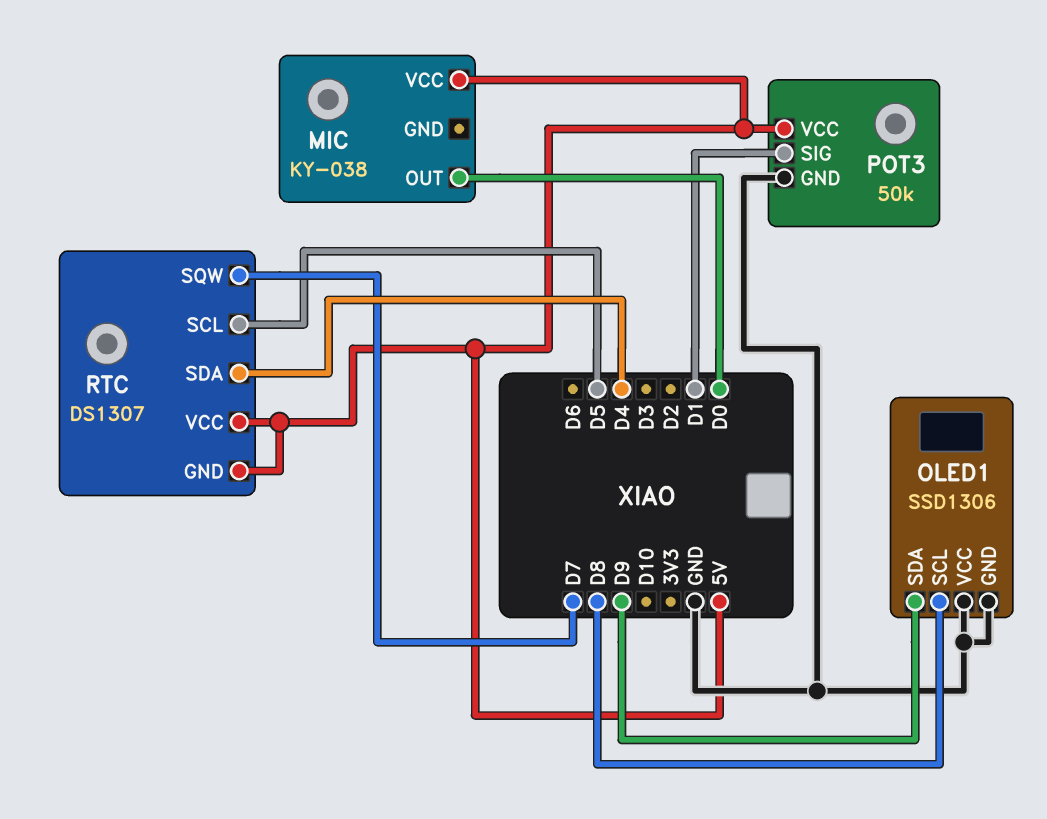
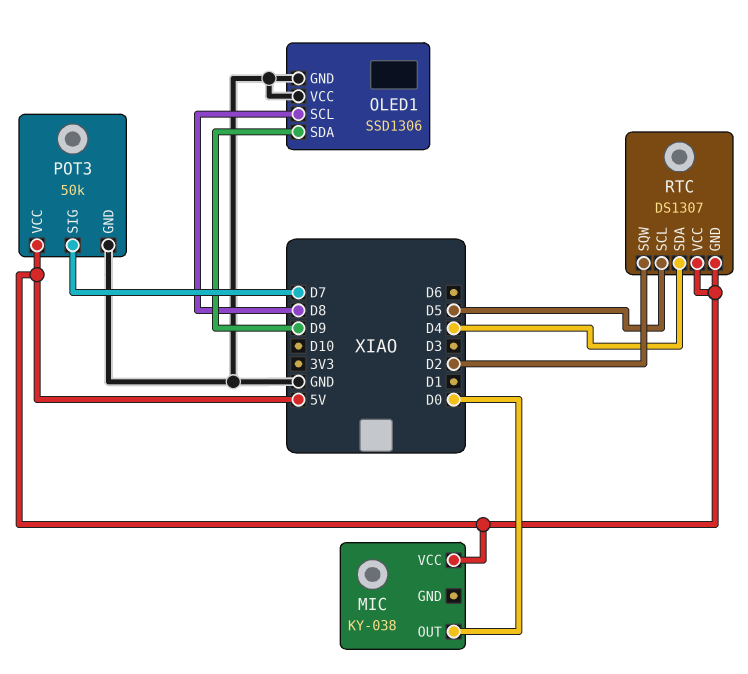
POT3 pin SIG: D1 -> D7
RTC pin SQW: D7 -> D2

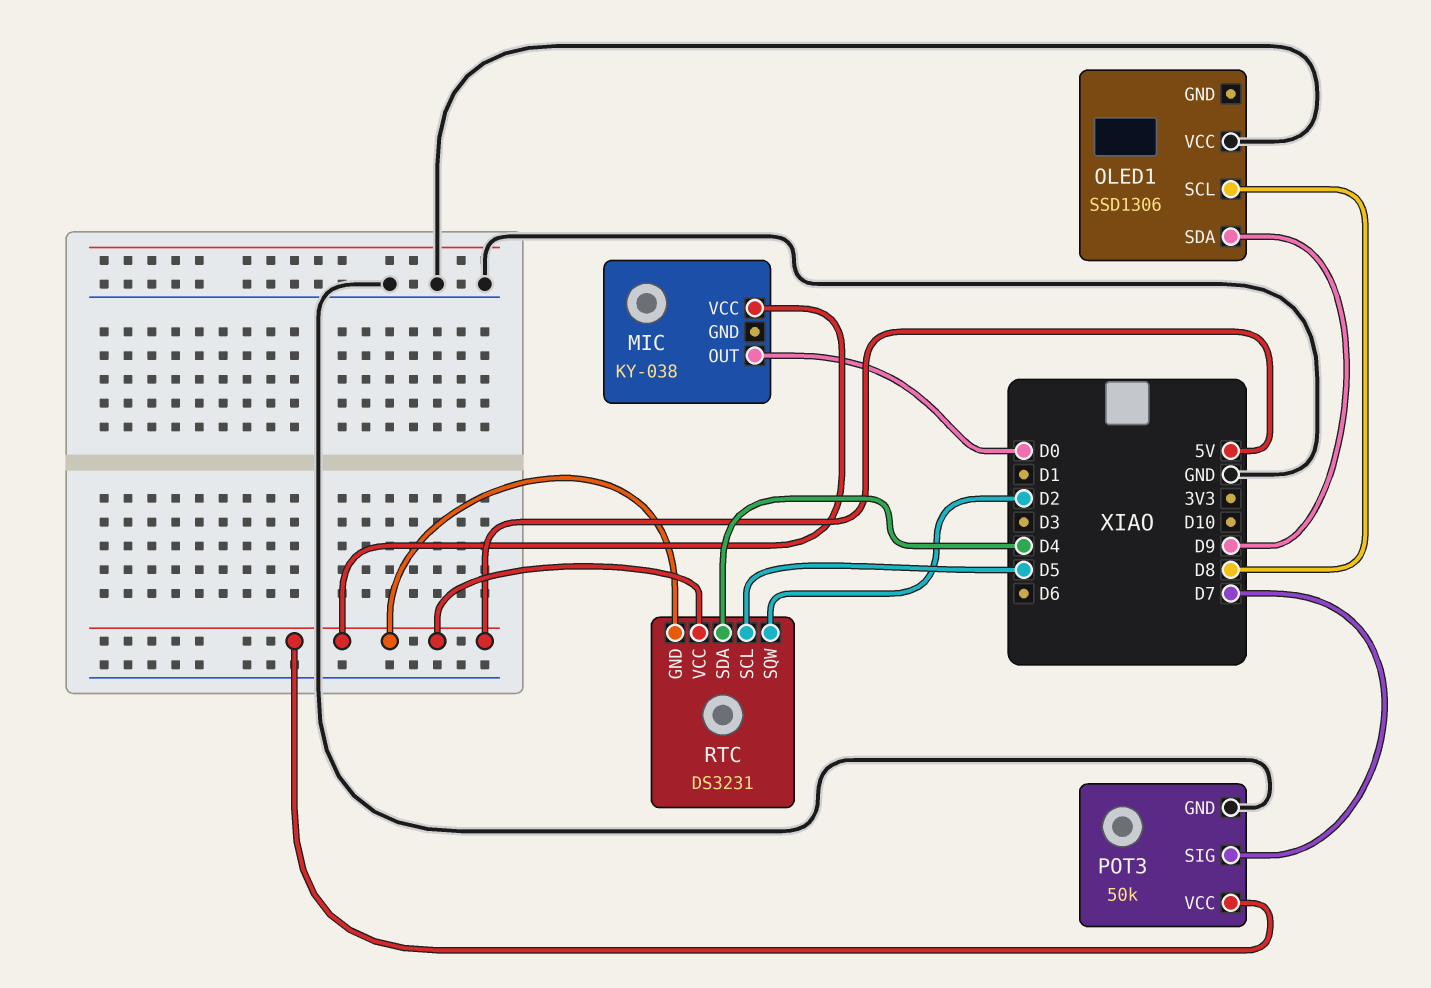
OLED1 pin GND: GND -> none
RTC: DS1307 -> DS3231

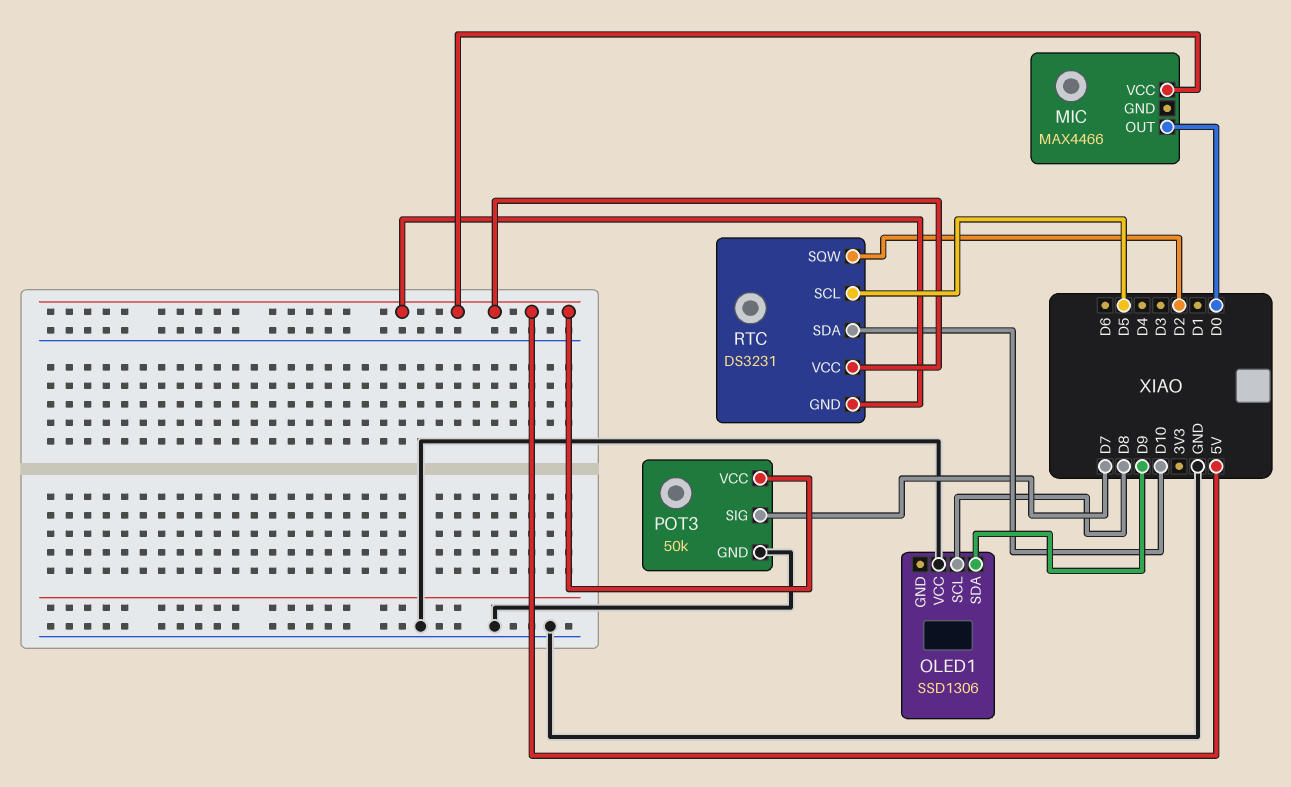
MIC: KY-038 -> MAX4466
RTC pin SDA: D4 -> D10

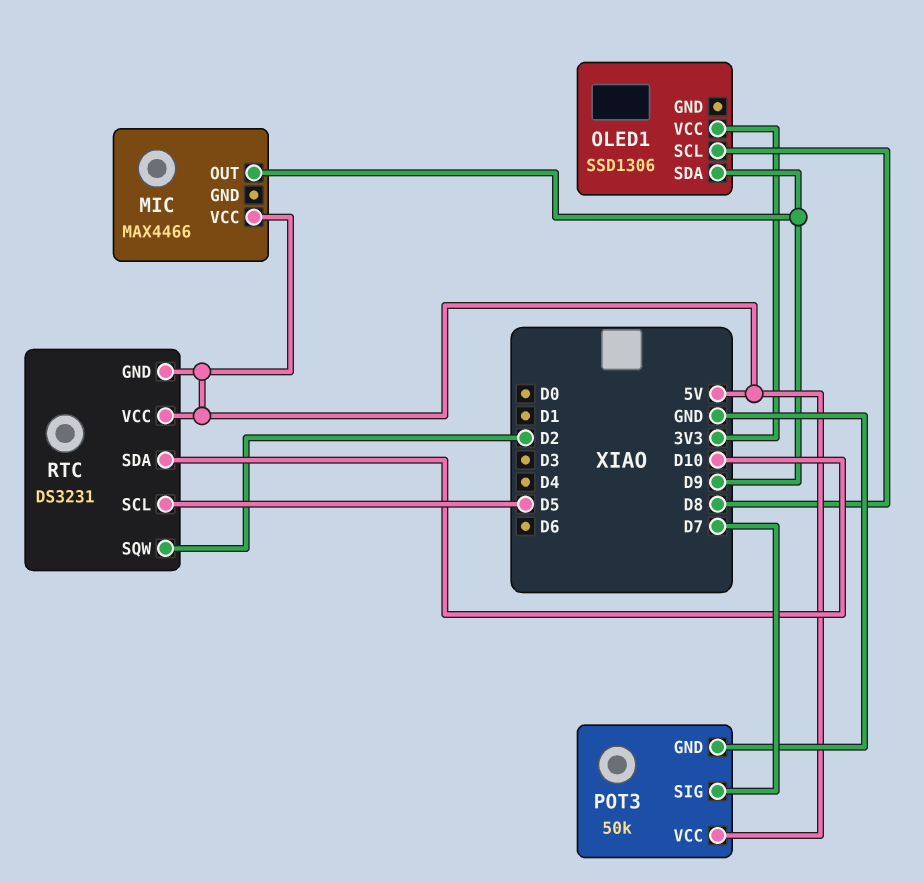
MIC pin OUT: D0 -> D9
OLED1 pin VCC: GND -> 3V3

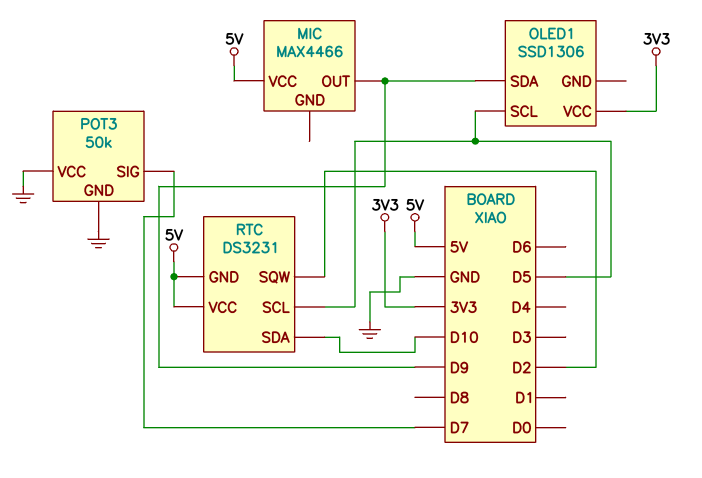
OLED1 pin SCL: D8 -> D5
POT3 pin VCC: 5V -> GND

